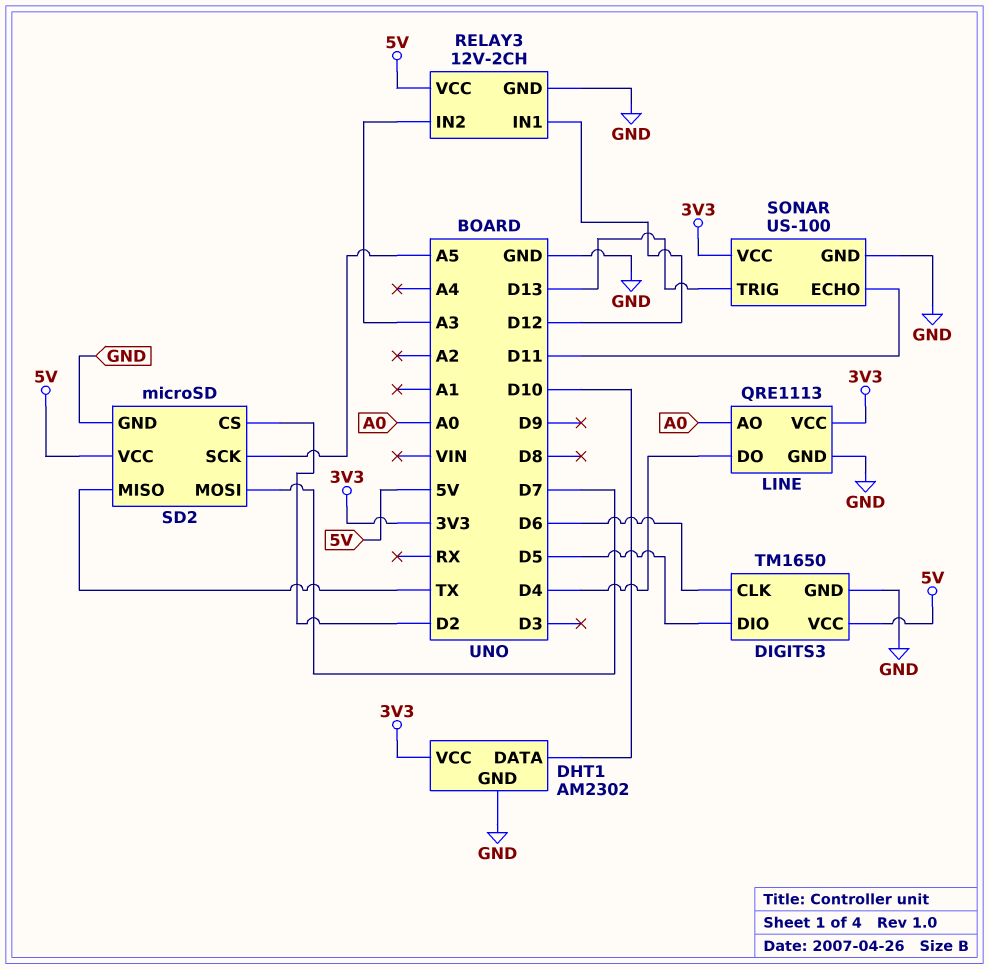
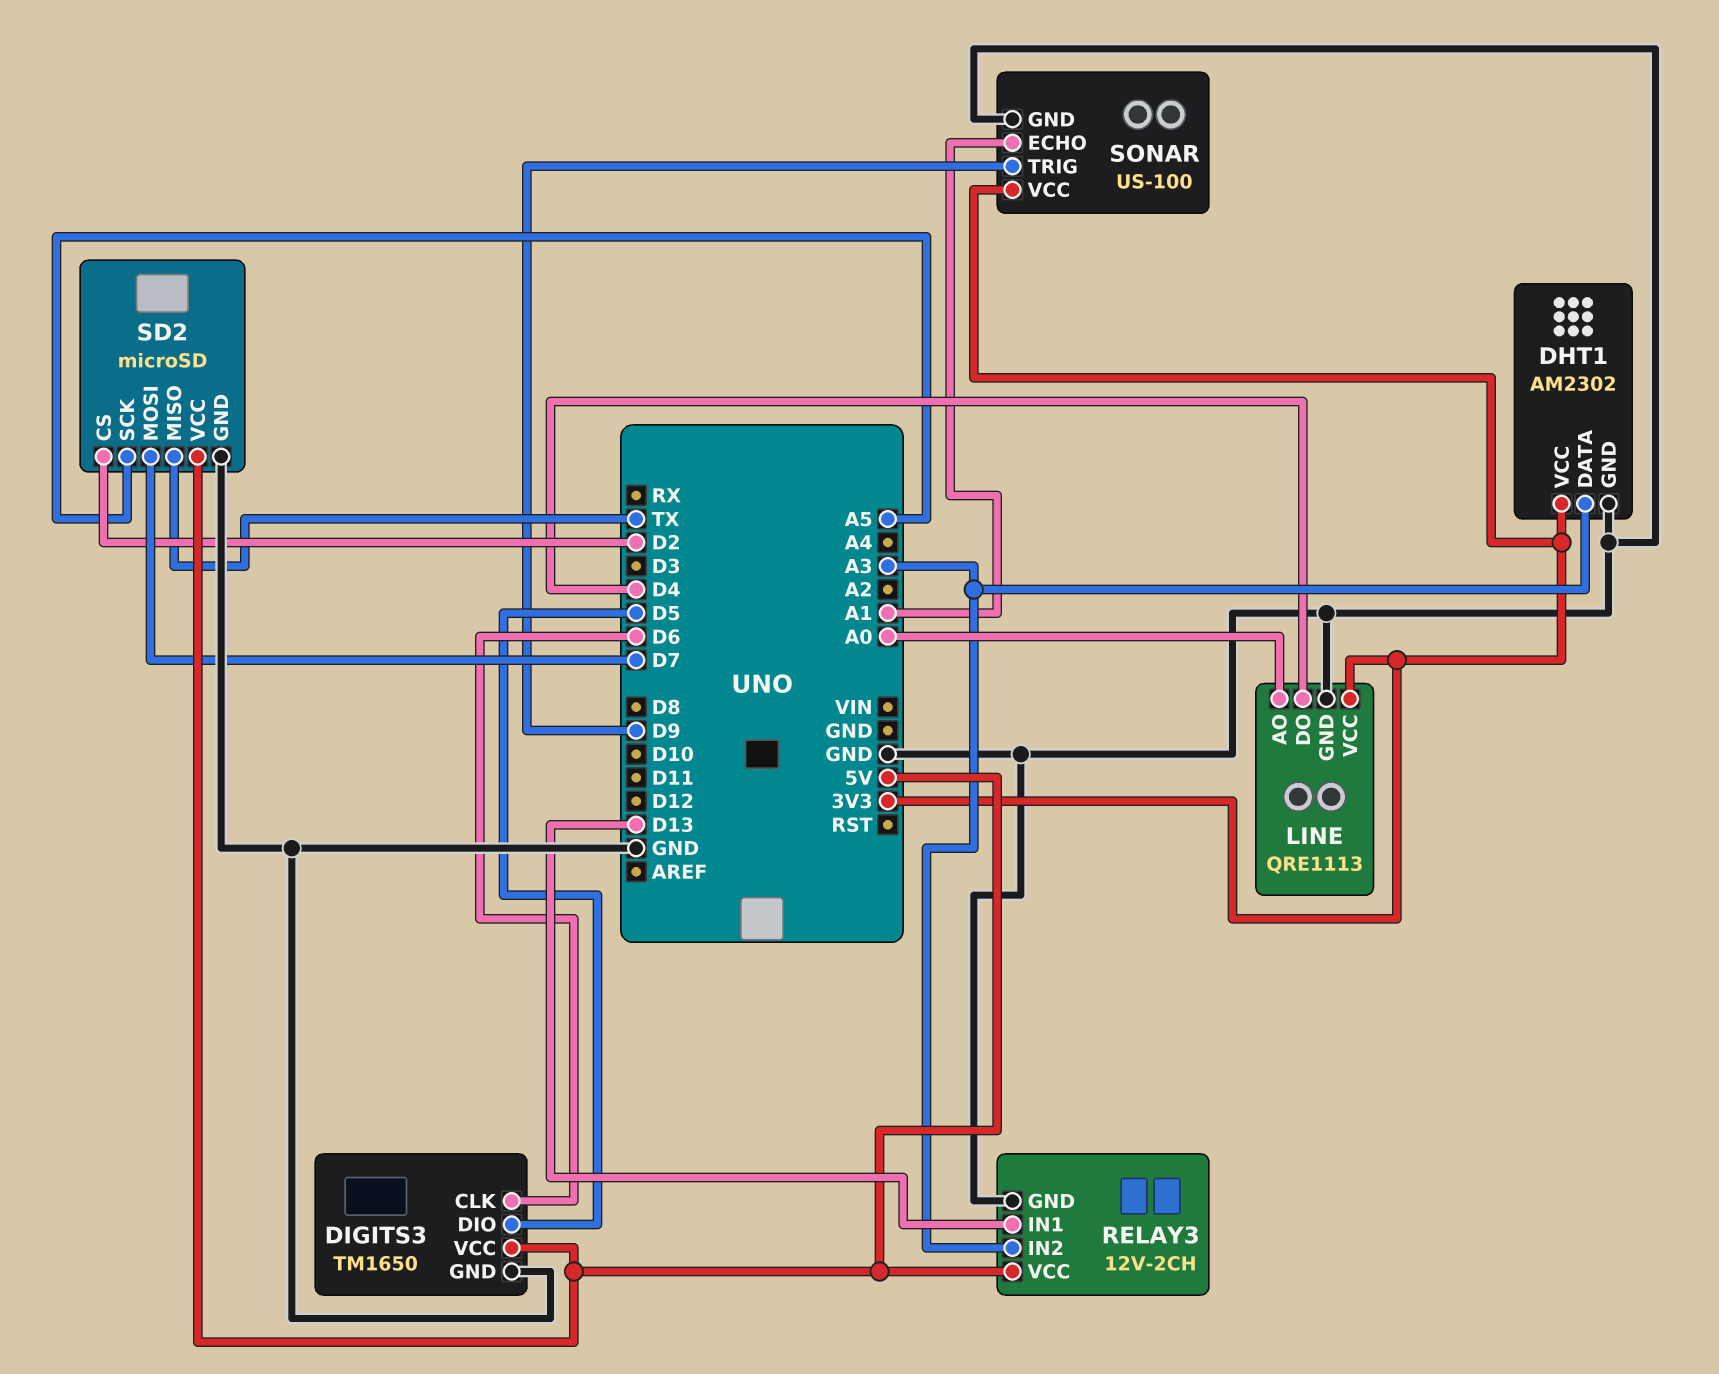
DHT1 pin DATA: D10 -> A3
RELAY3 pin IN1: D12 -> D13
SONAR pin ECHO: D11 -> A1
SONAR pin TRIG: D13 -> D9

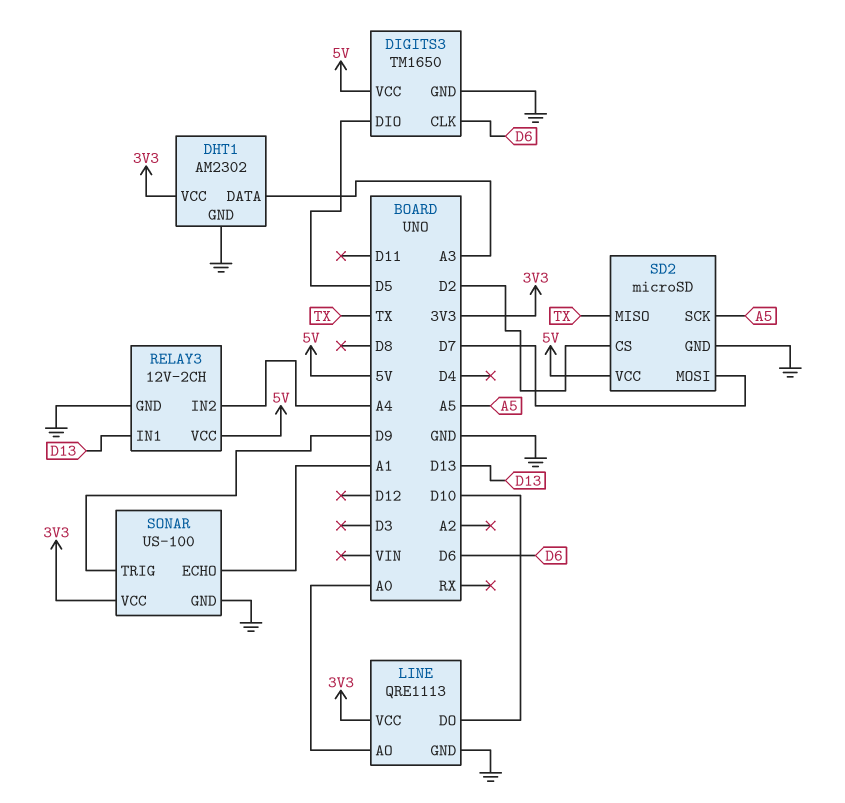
LINE pin DO: D4 -> D10
RELAY3 pin IN2: A3 -> A4

